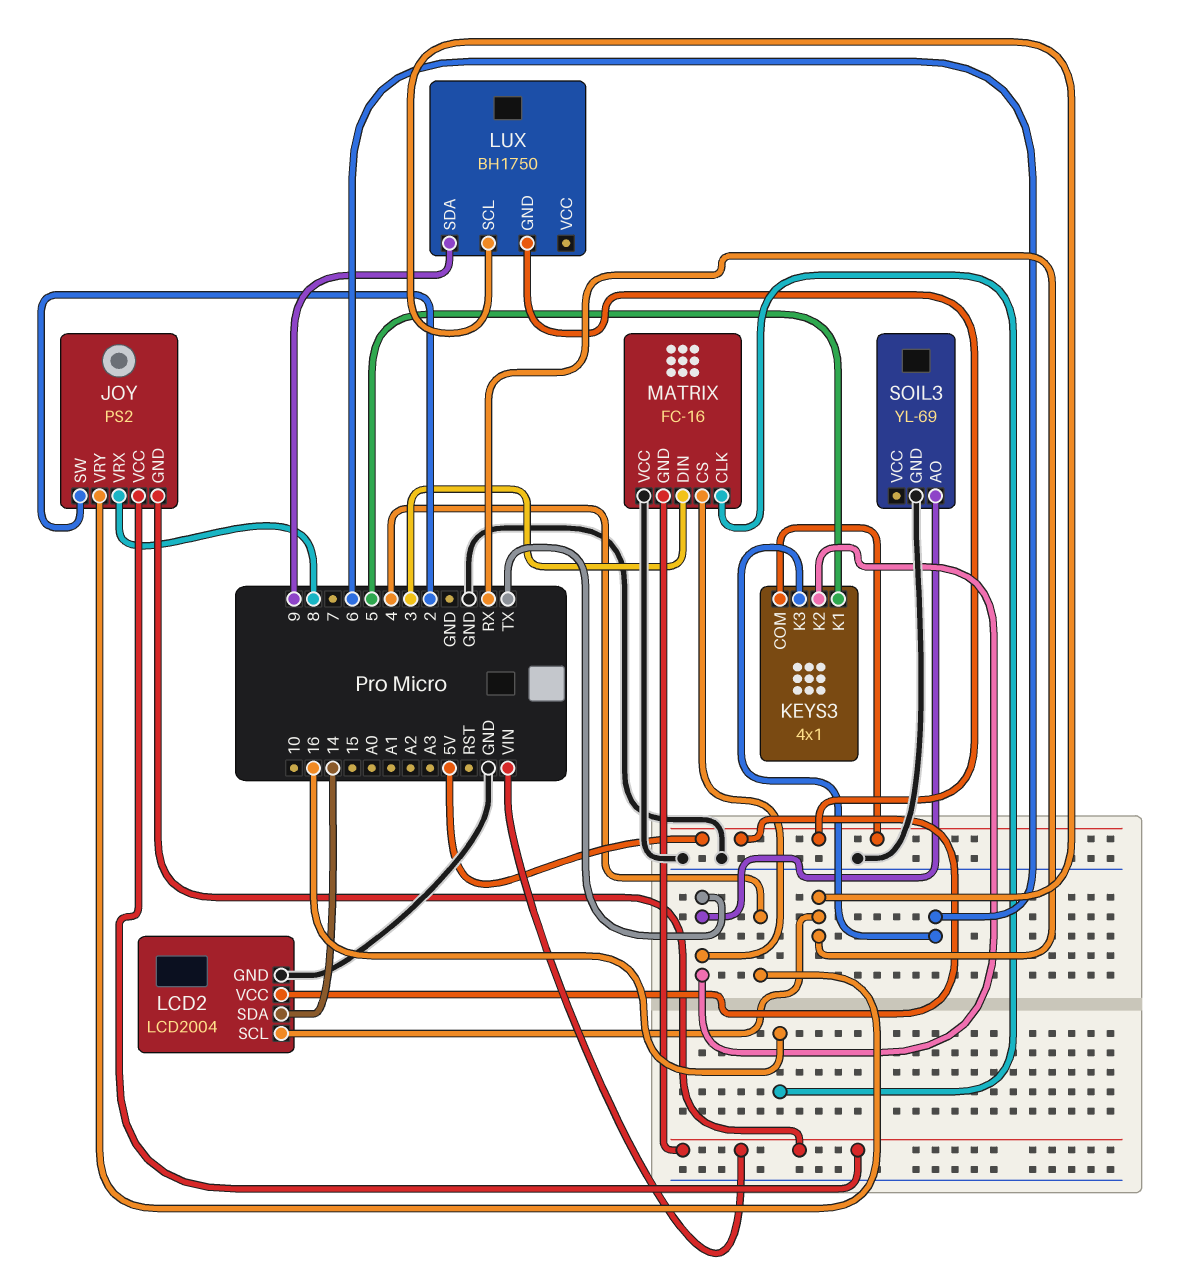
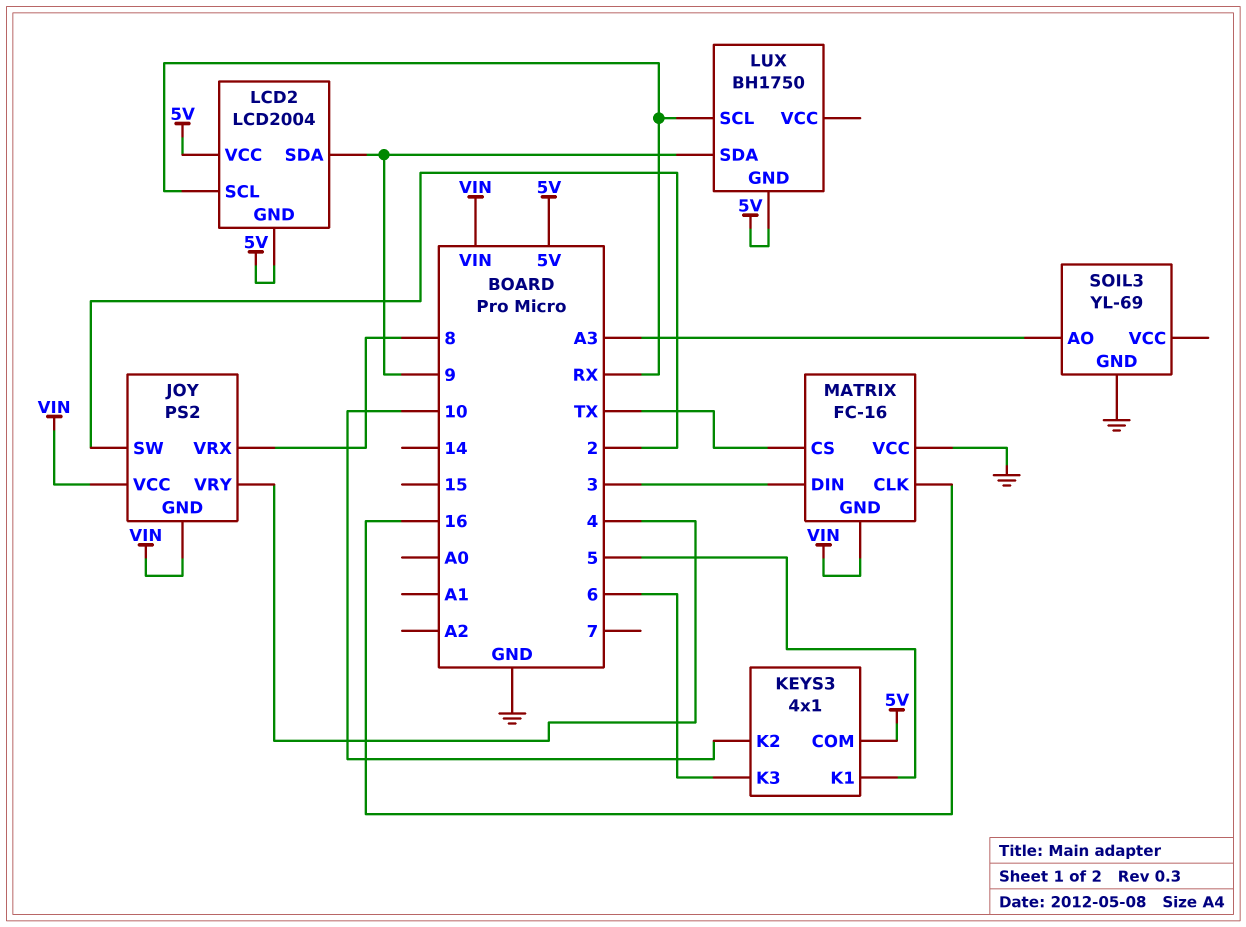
KEYS3 pin K2: TX -> 10
LCD2 pin GND: GND -> 5V
LCD2 pin SDA: 14 -> 9
SOIL3 pin AO: TX -> A3

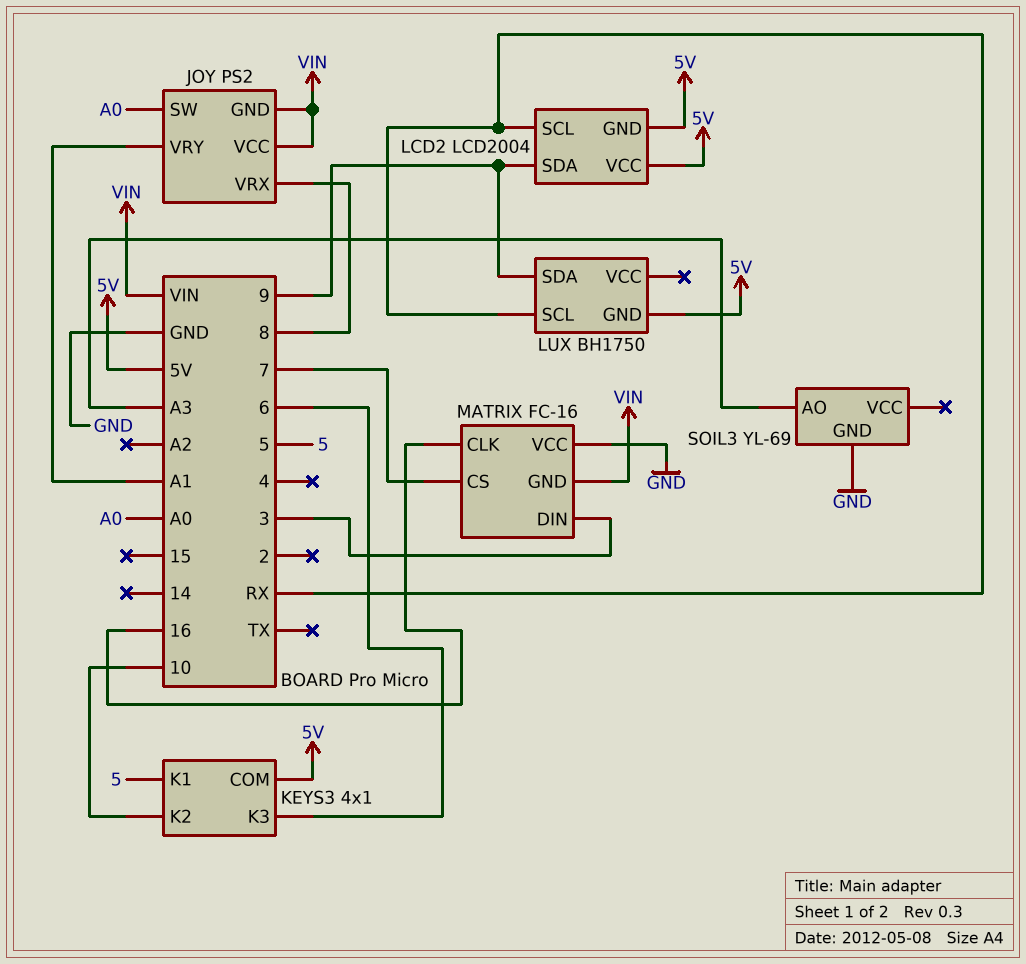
JOY pin SW: 2 -> A0
JOY pin VRY: 4 -> A1
MATRIX pin CS: TX -> 7

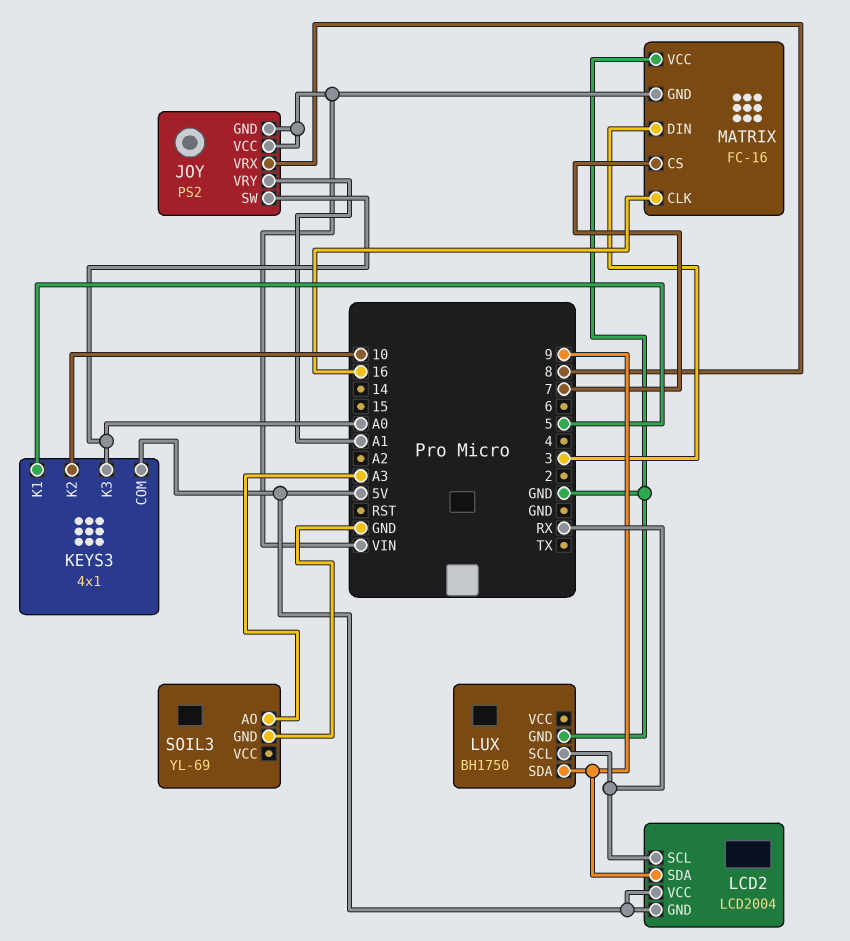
KEYS3 pin K3: 6 -> A0
LUX pin GND: 5V -> GND

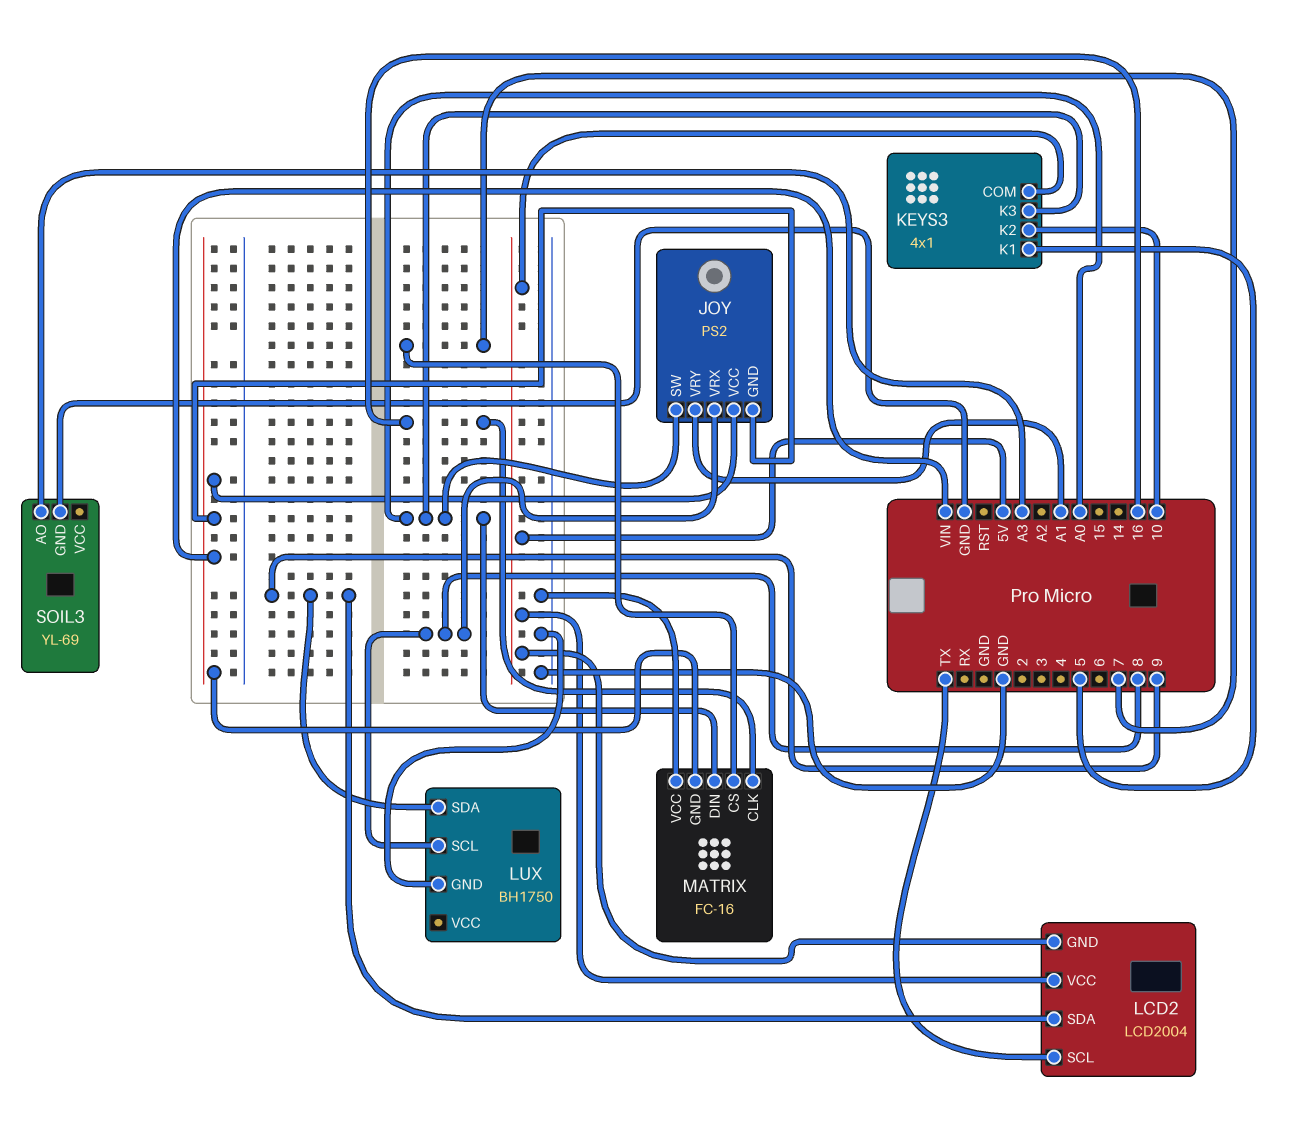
LCD2 pin SCL: RX -> TX
LUX pin SCL: RX -> 8
MATRIX pin DIN: 3 -> A0

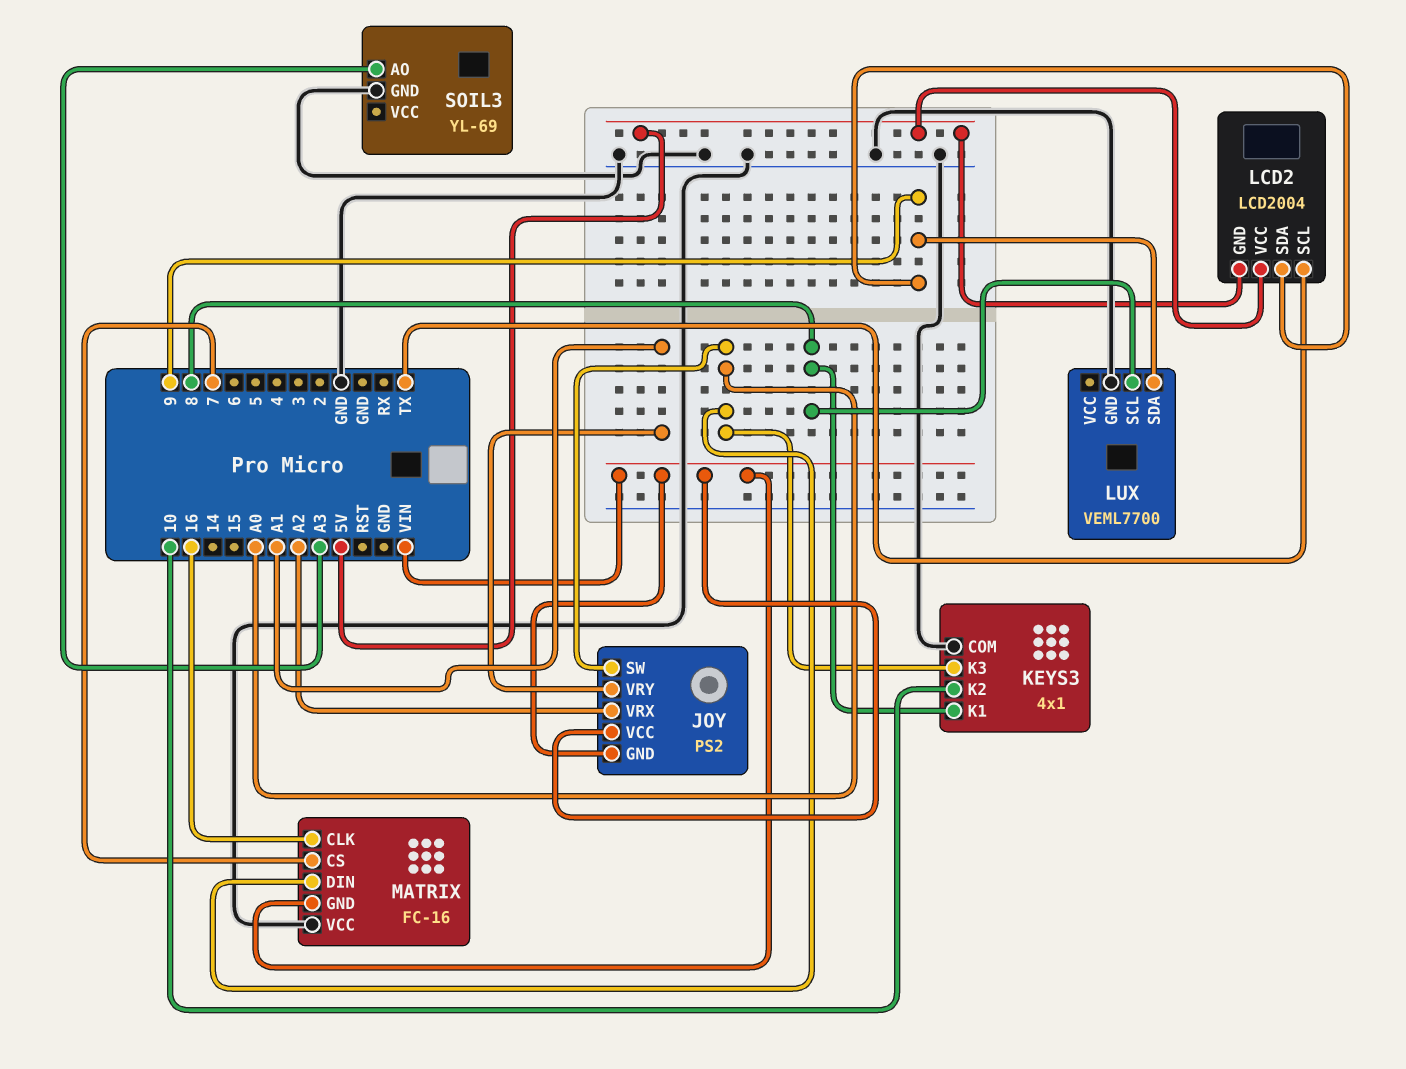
JOY pin VRX: 8 -> A2
KEYS3 pin COM: 5V -> GND
KEYS3 pin K1: 5 -> 8
LUX: BH1750 -> VEML7700

